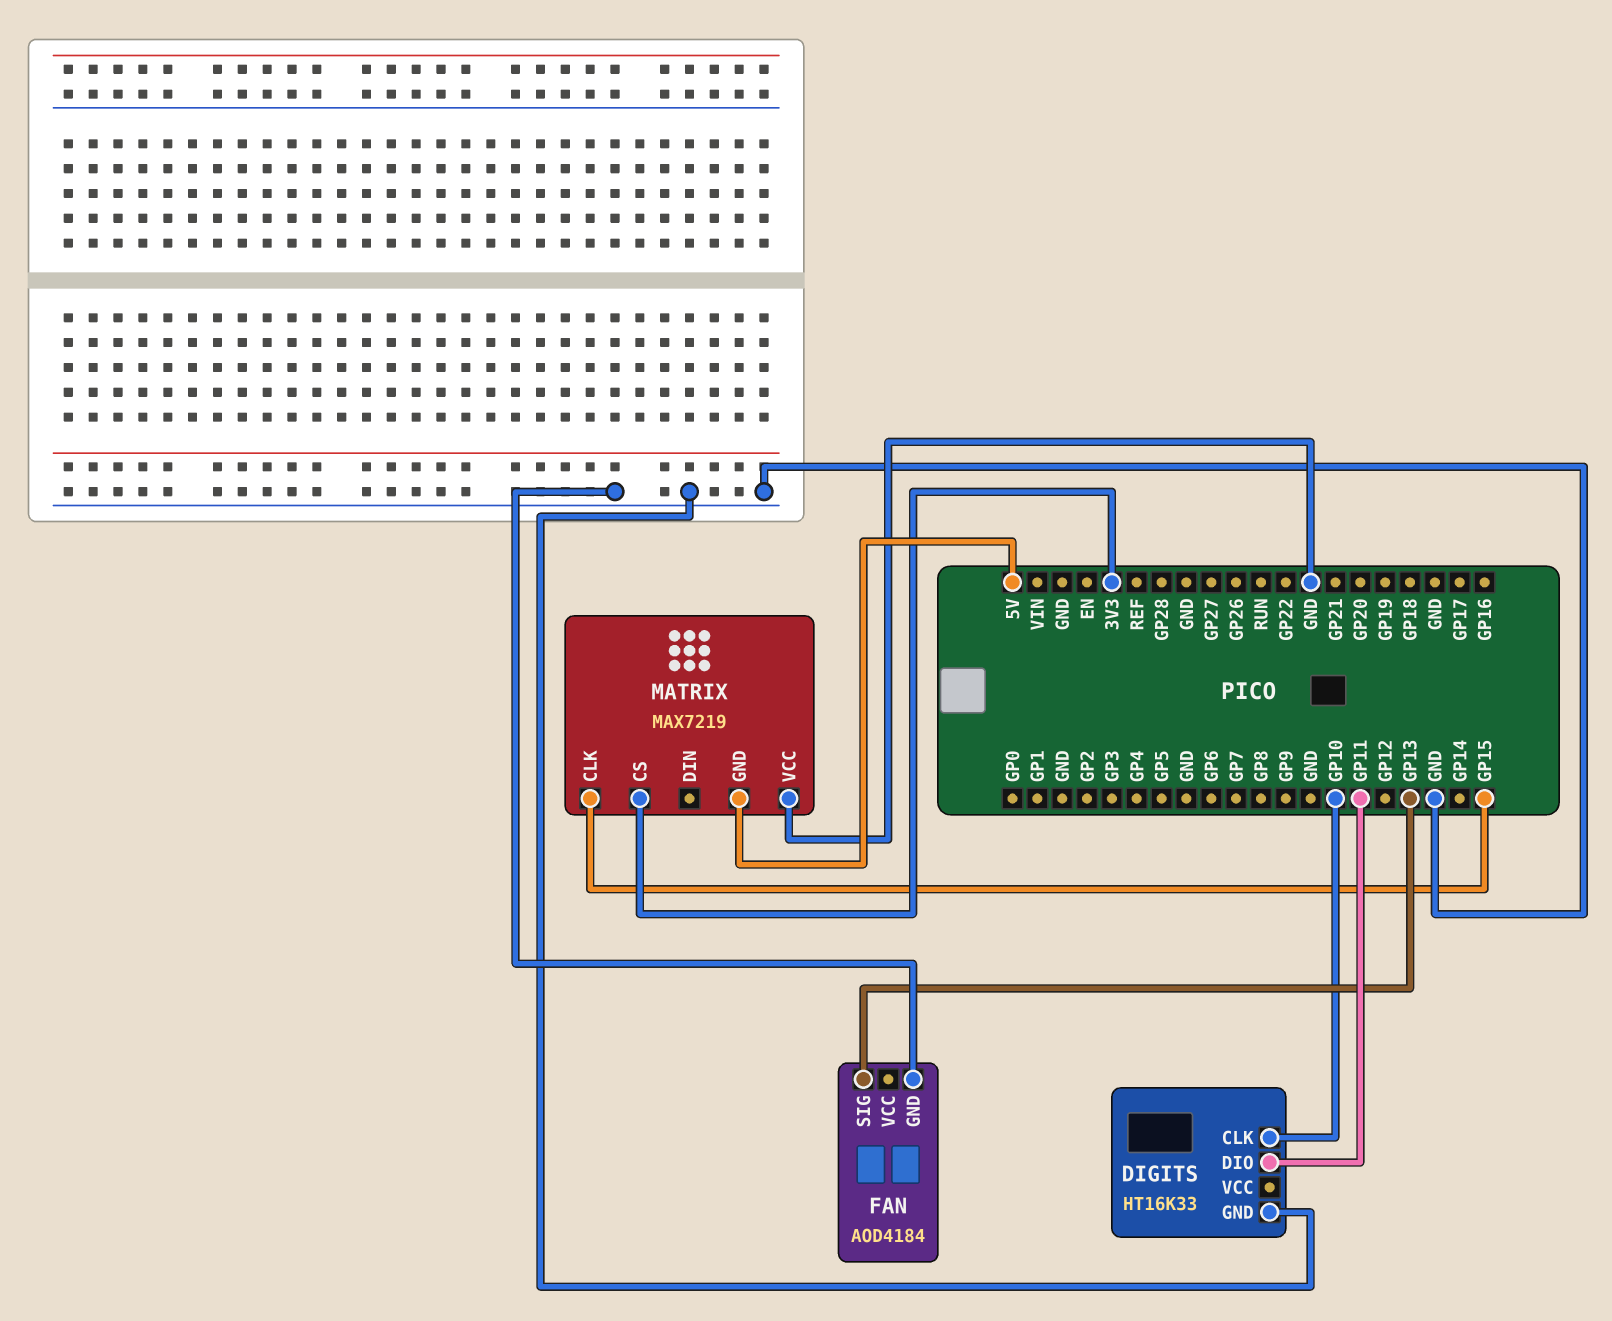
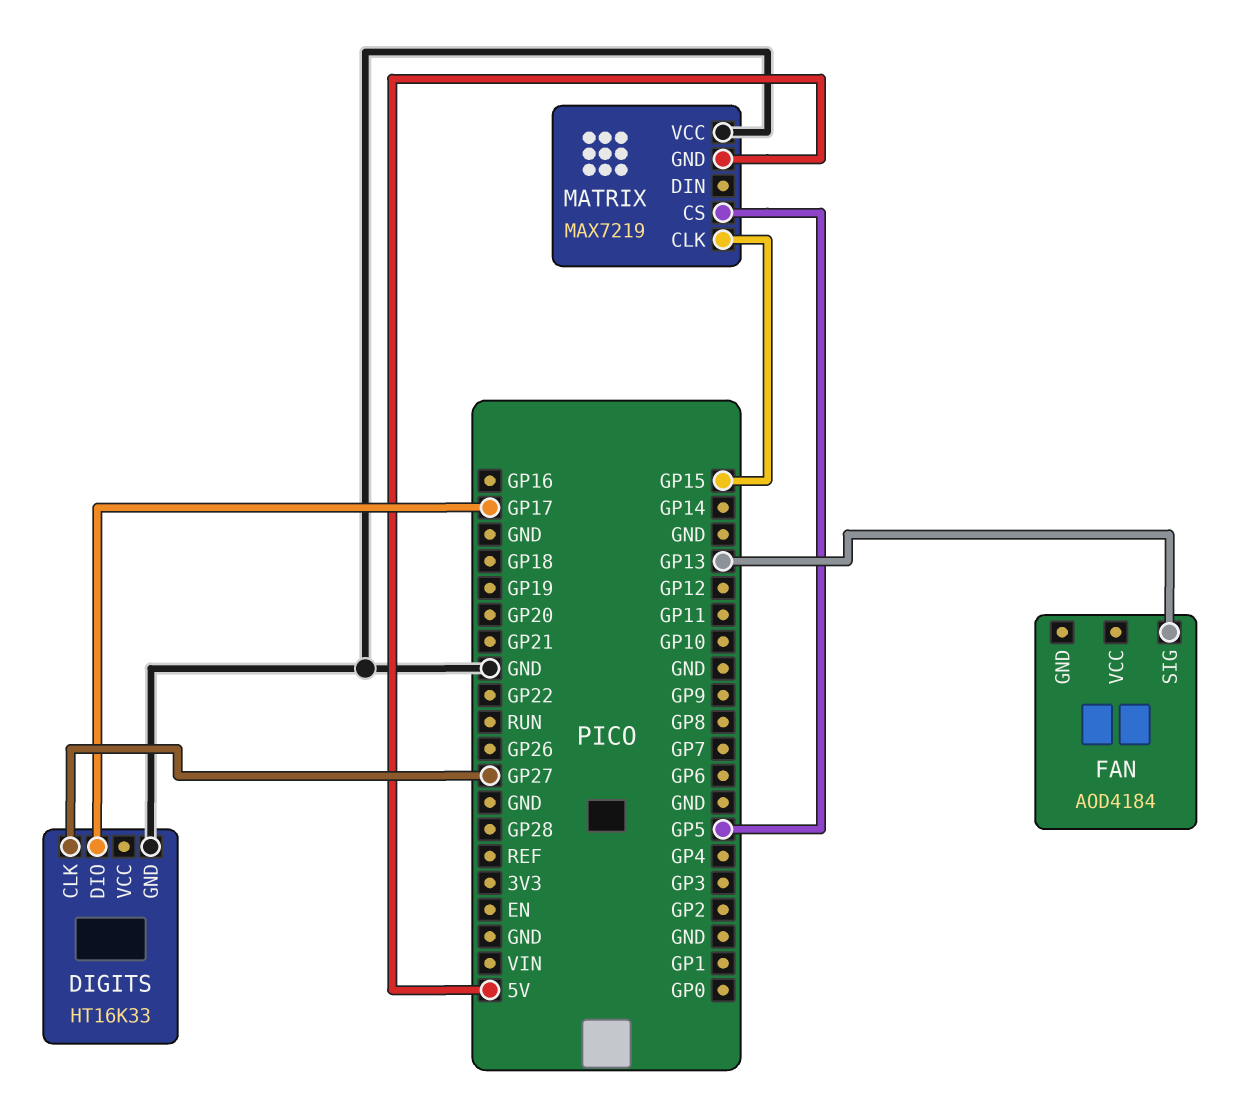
DIGITS pin CLK: GP10 -> GP27
DIGITS pin DIO: GP11 -> GP17
FAN pin GND: GND -> none
MATRIX pin CS: 3V3 -> GP5

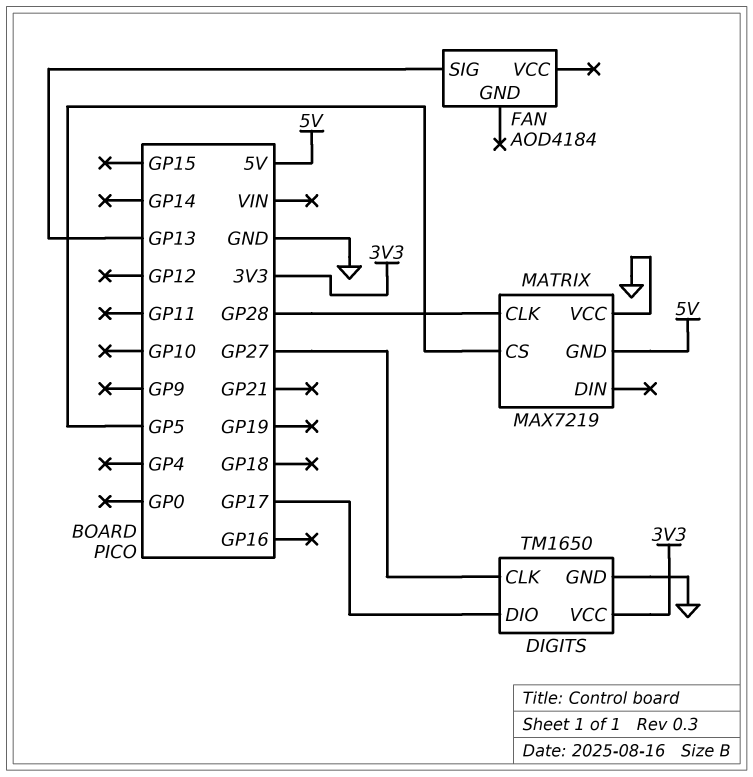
DIGITS: HT16K33 -> TM1650
DIGITS pin VCC: none -> 3V3
MATRIX pin CLK: GP15 -> GP28

